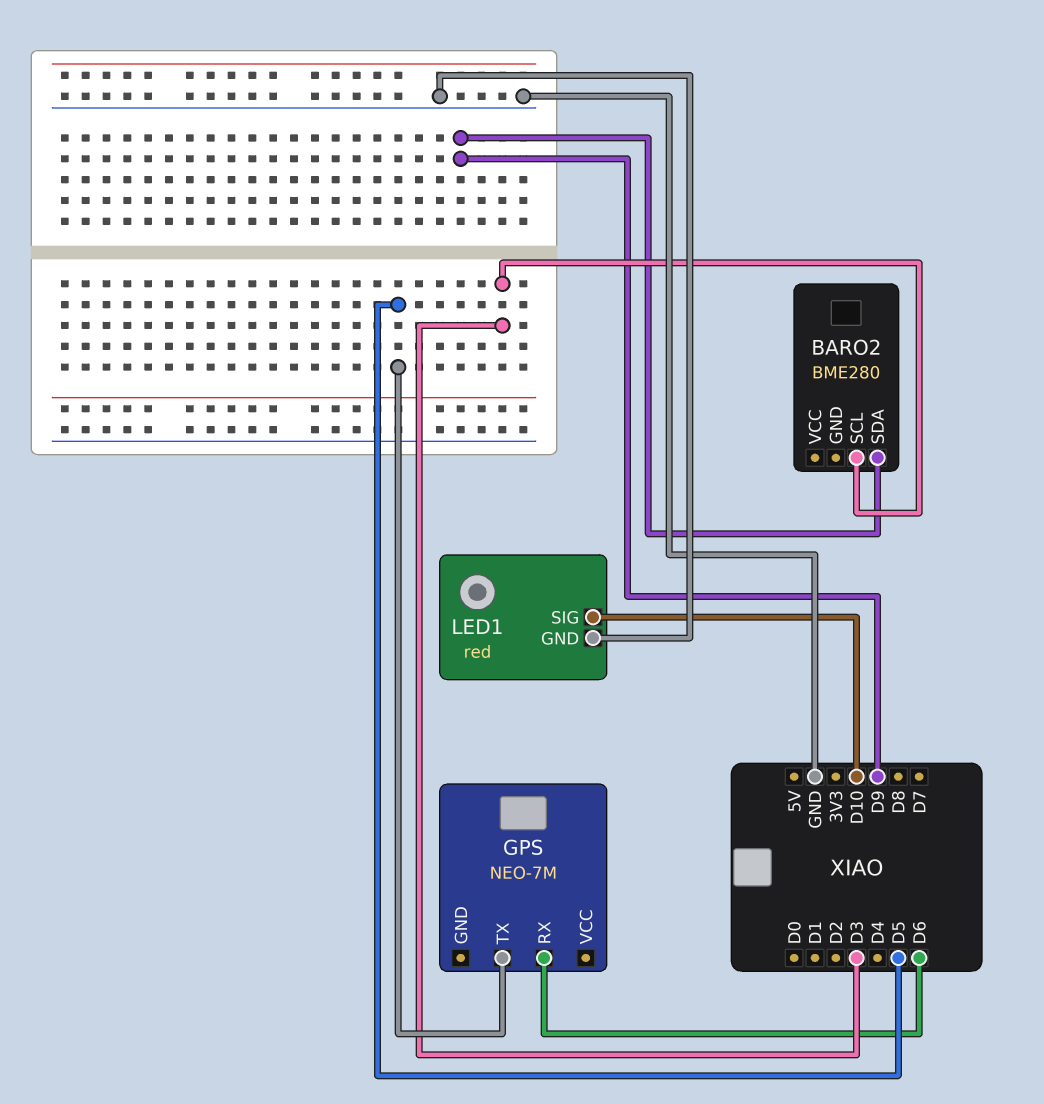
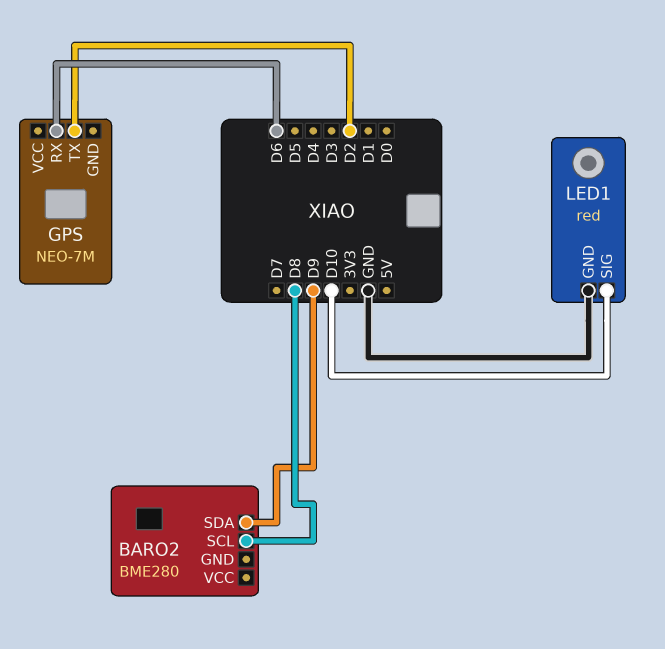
BARO2 pin SCL: D3 -> D8
GPS pin TX: D5 -> D2

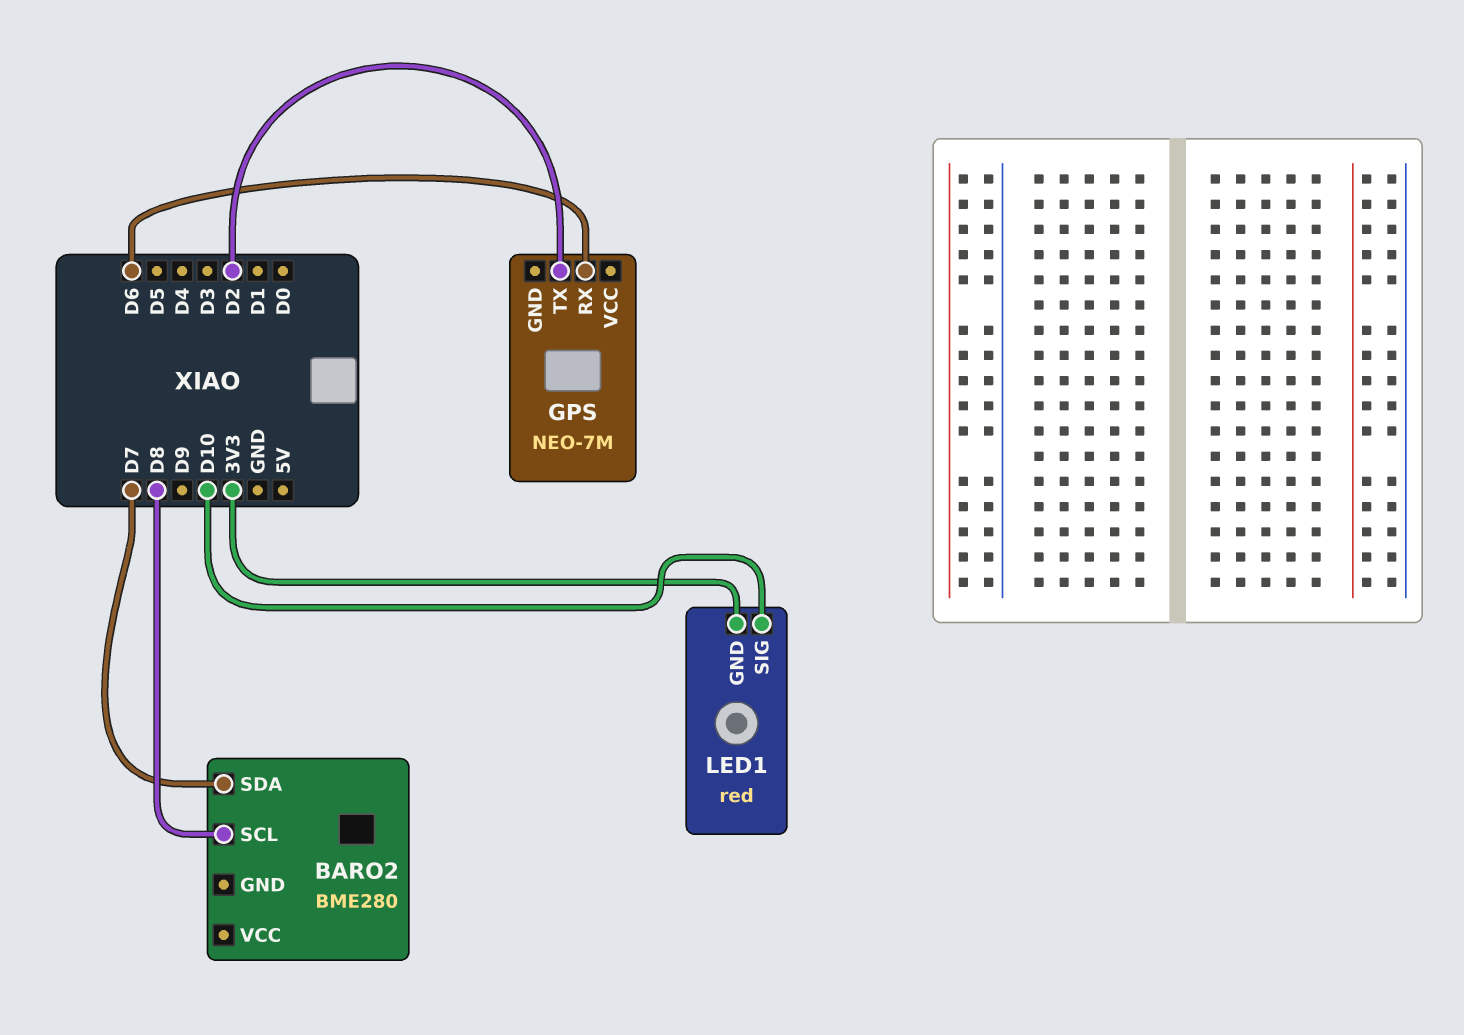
BARO2 pin SDA: D9 -> D7
LED1 pin GND: GND -> 3V3

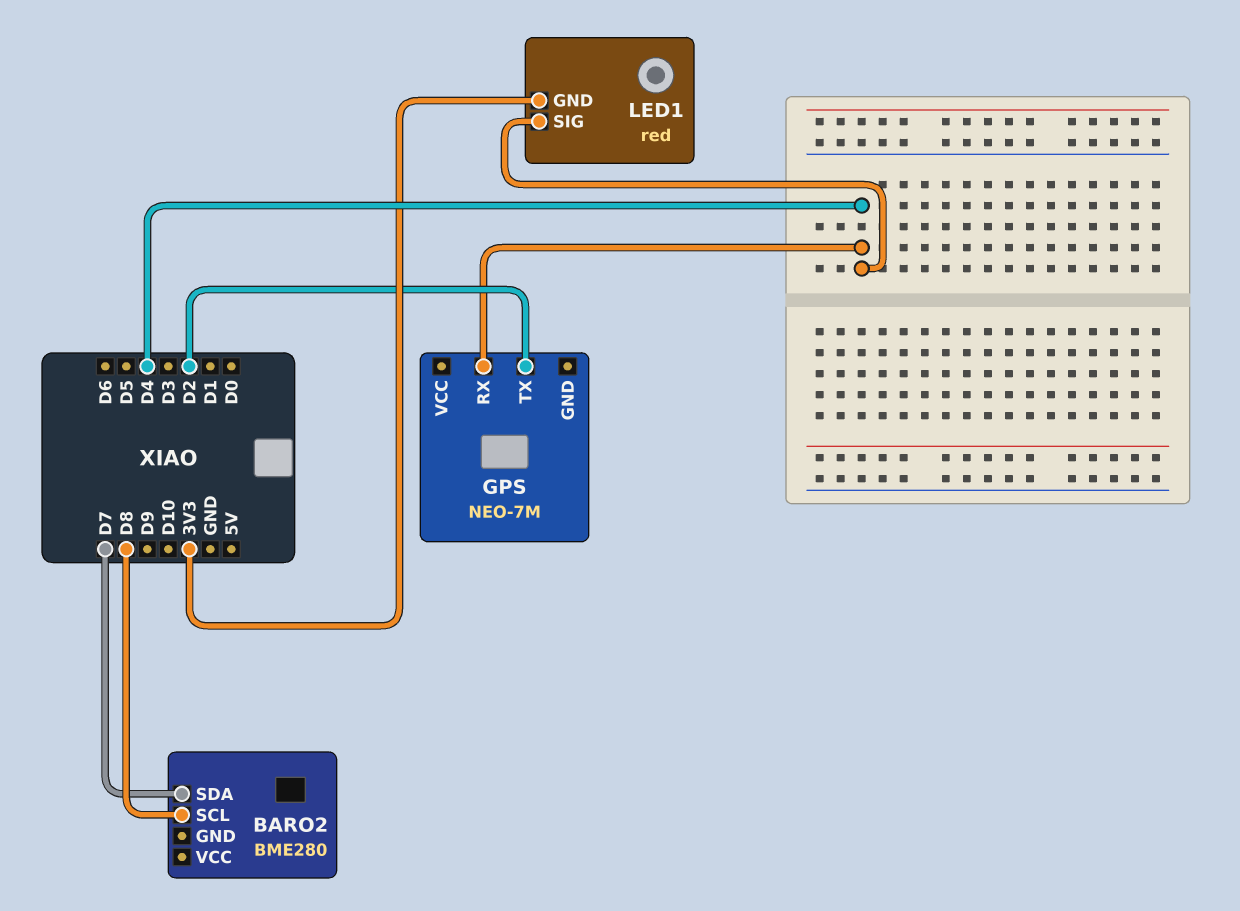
GPS pin RX: D6 -> D4
LED1 pin SIG: D10 -> D4

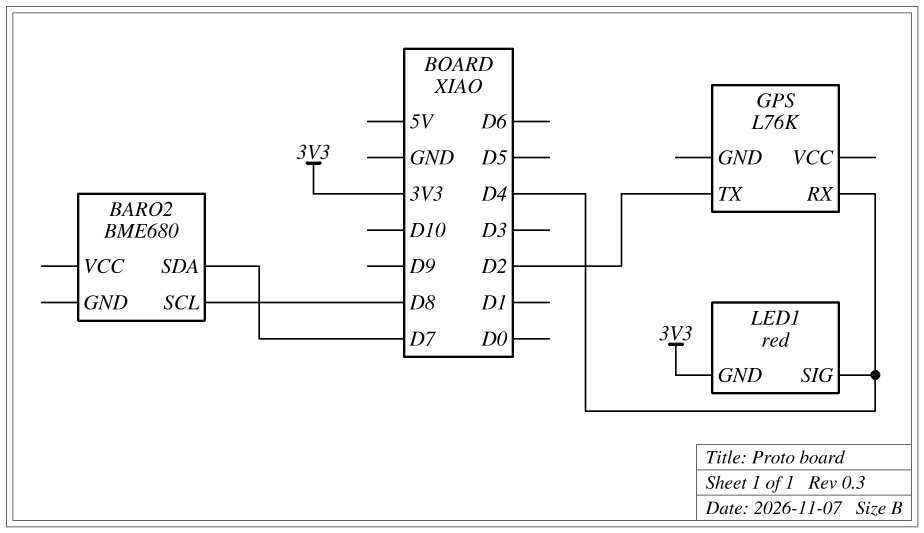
BARO2: BME280 -> BME680
GPS: NEO-7M -> L76K

